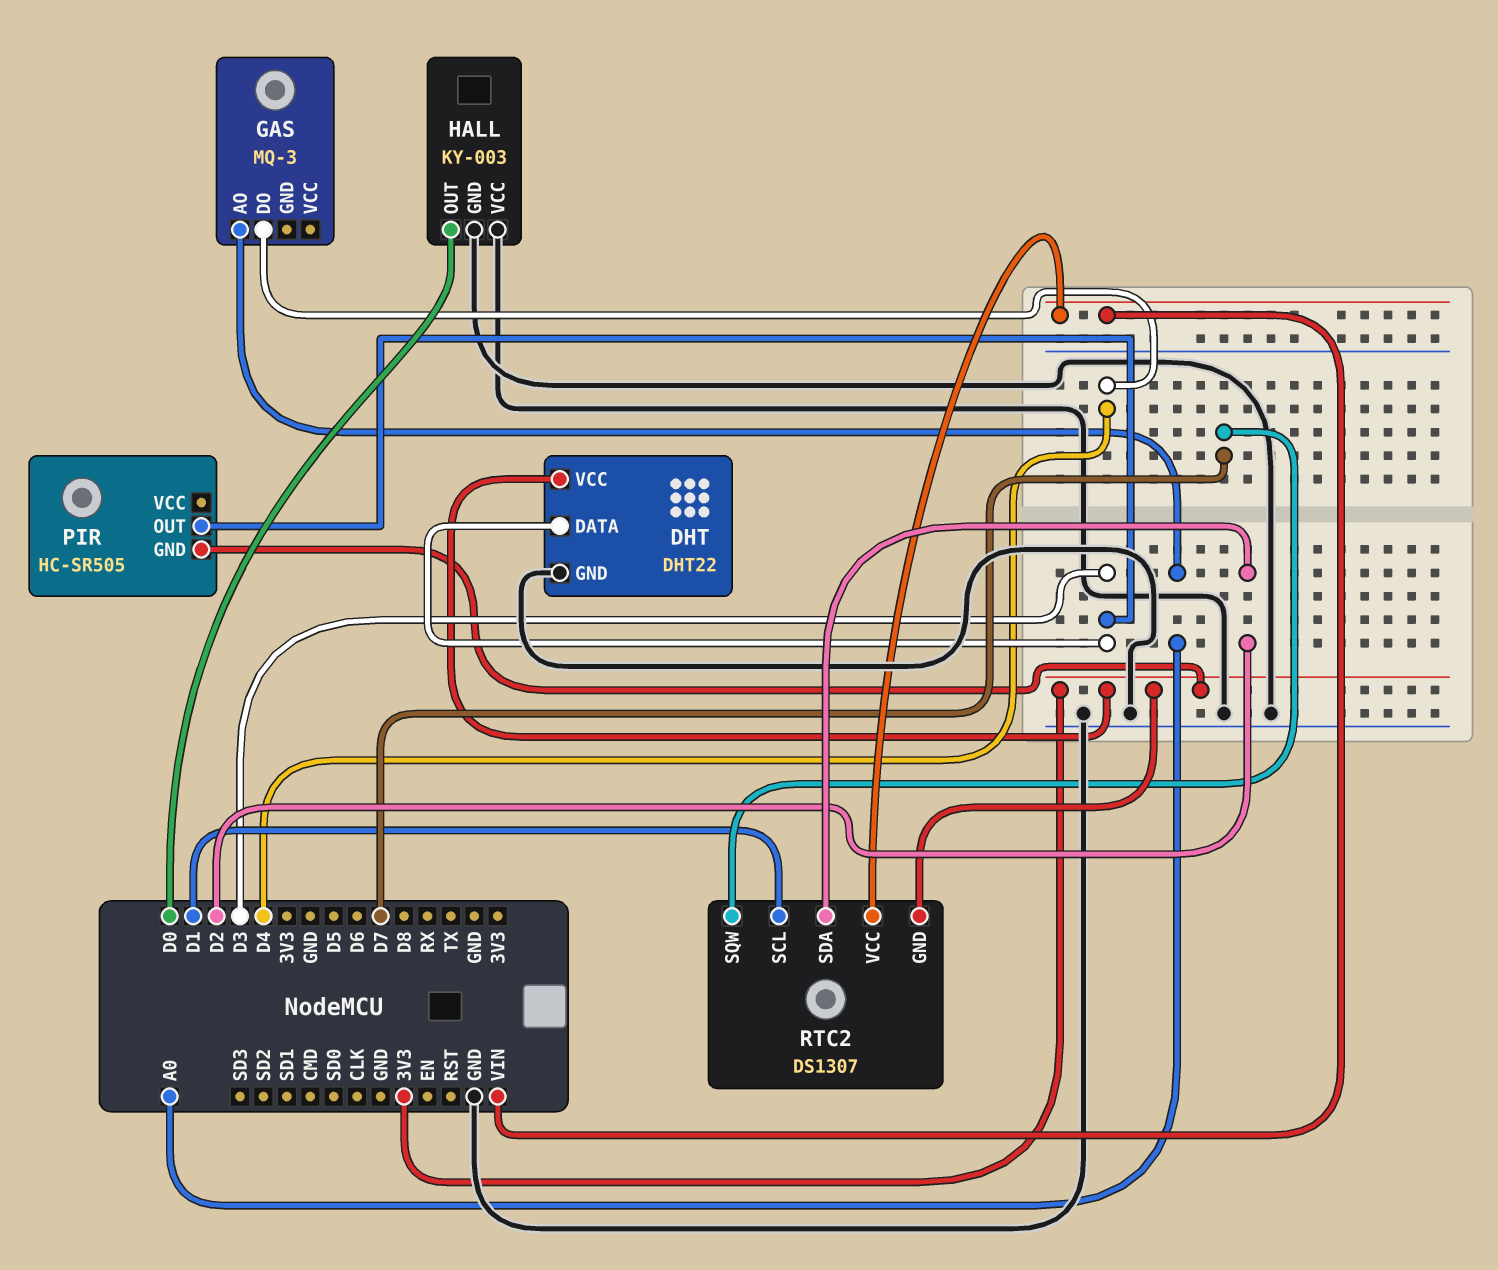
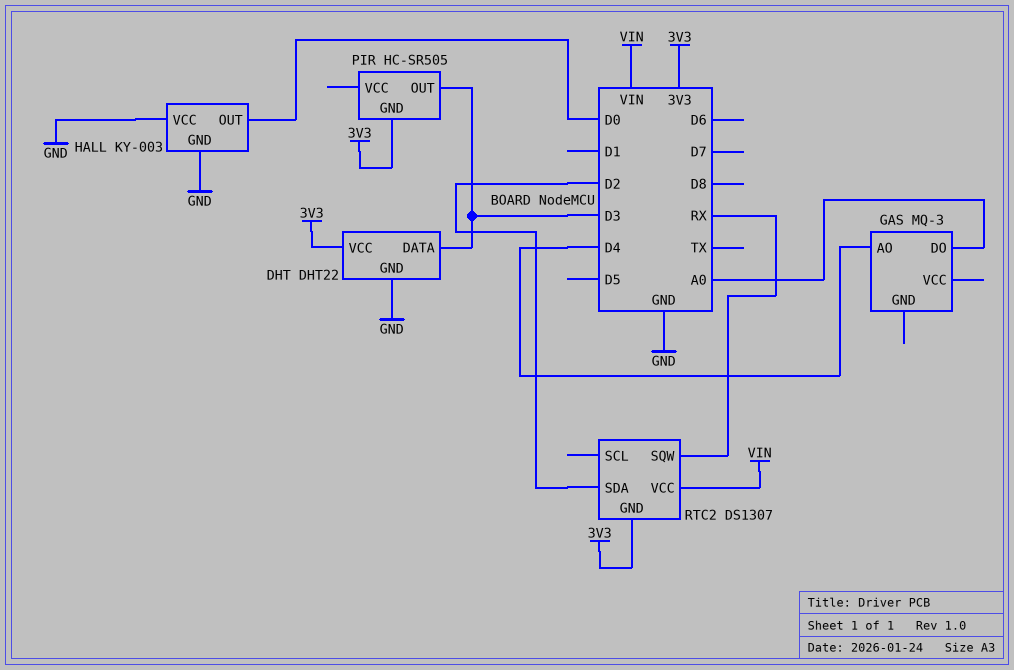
GAS pin AO: A0 -> D4
GAS pin DO: D4 -> A0
RTC2 pin SCL: D1 -> none
RTC2 pin SQW: D7 -> RX

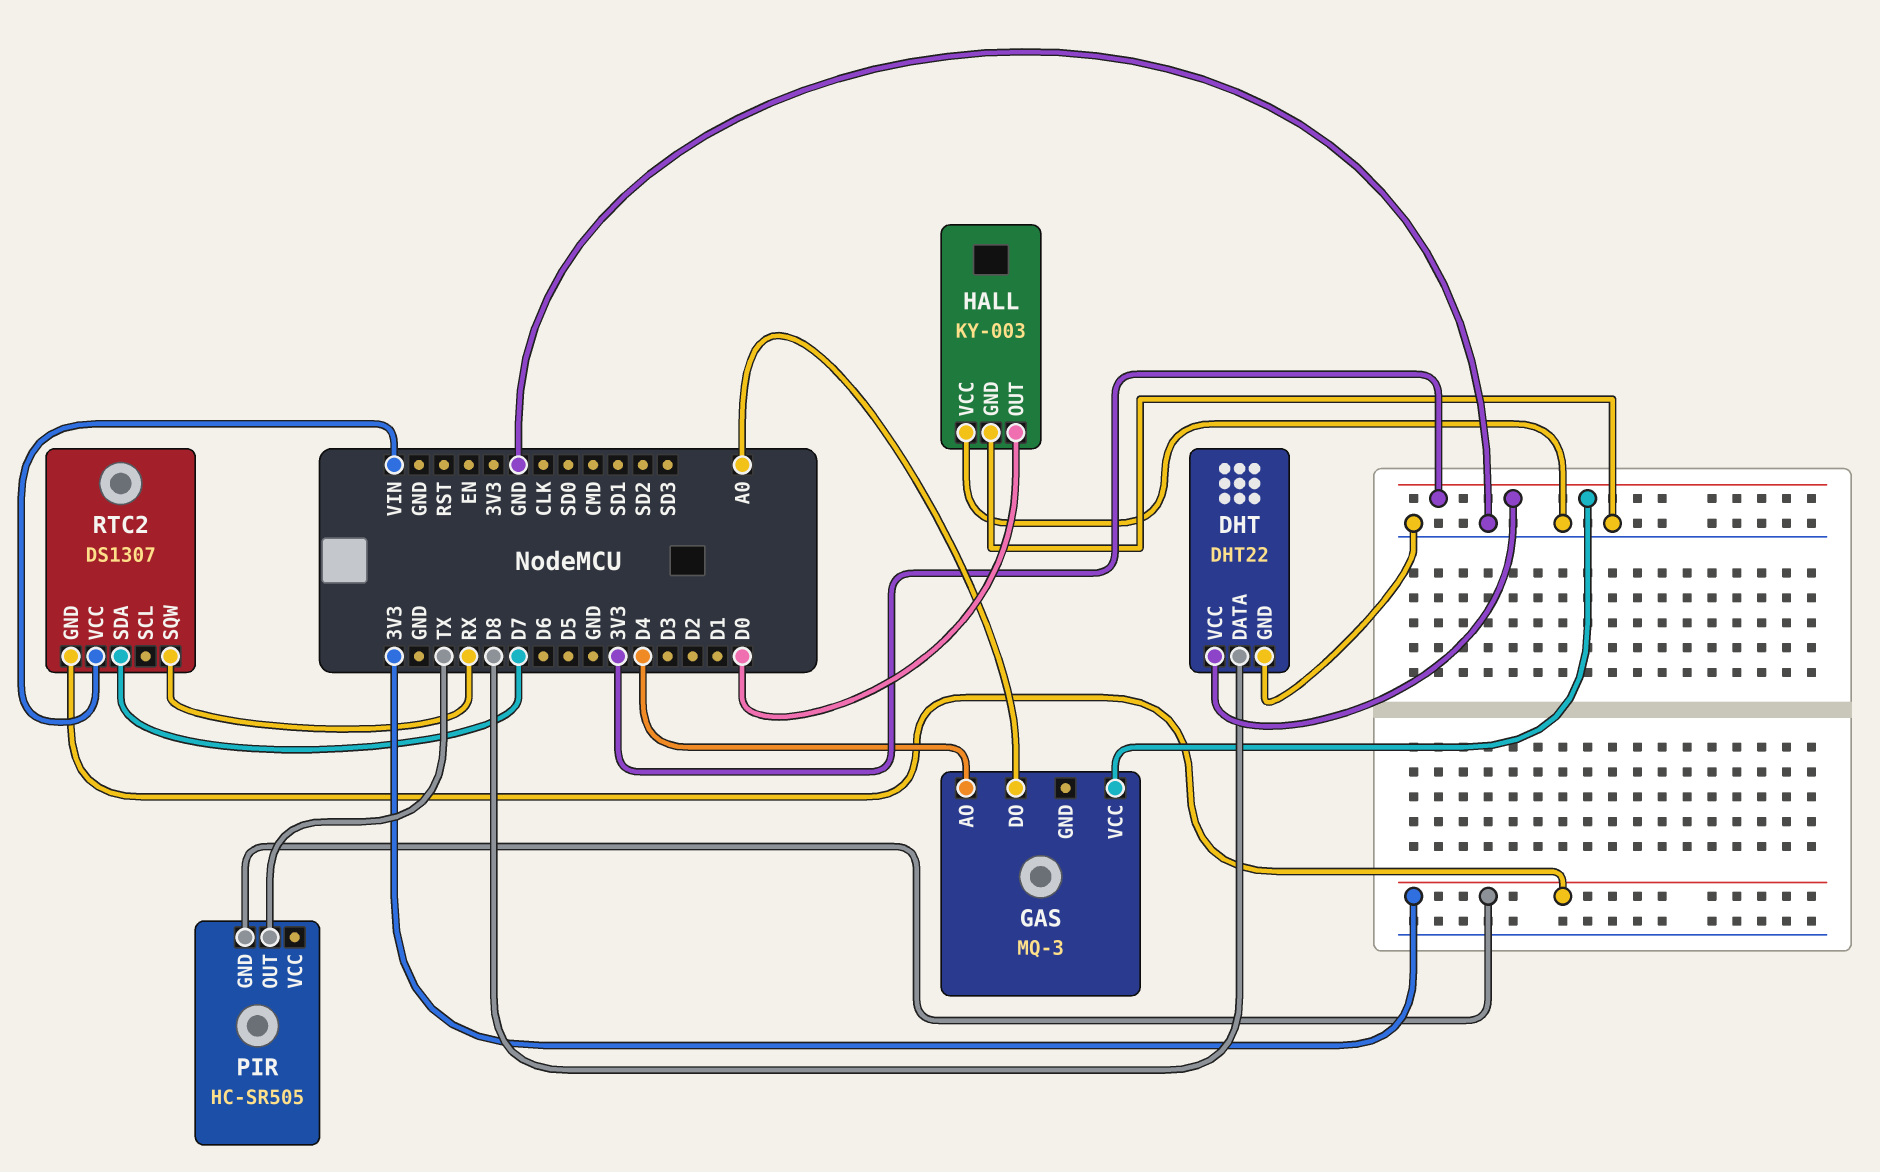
DHT pin DATA: D3 -> D8
GAS pin VCC: none -> 3V3
PIR pin OUT: D3 -> TX
RTC2 pin SDA: D2 -> D7

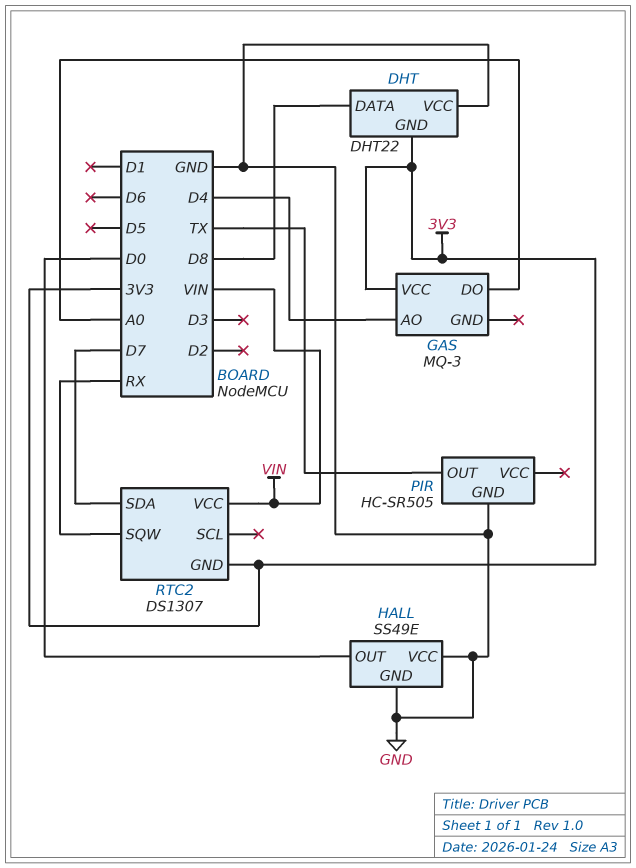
DHT pin GND: GND -> 3V3
DHT pin VCC: 3V3 -> GND
HALL: KY-003 -> SS49E
PIR pin GND: 3V3 -> GND

